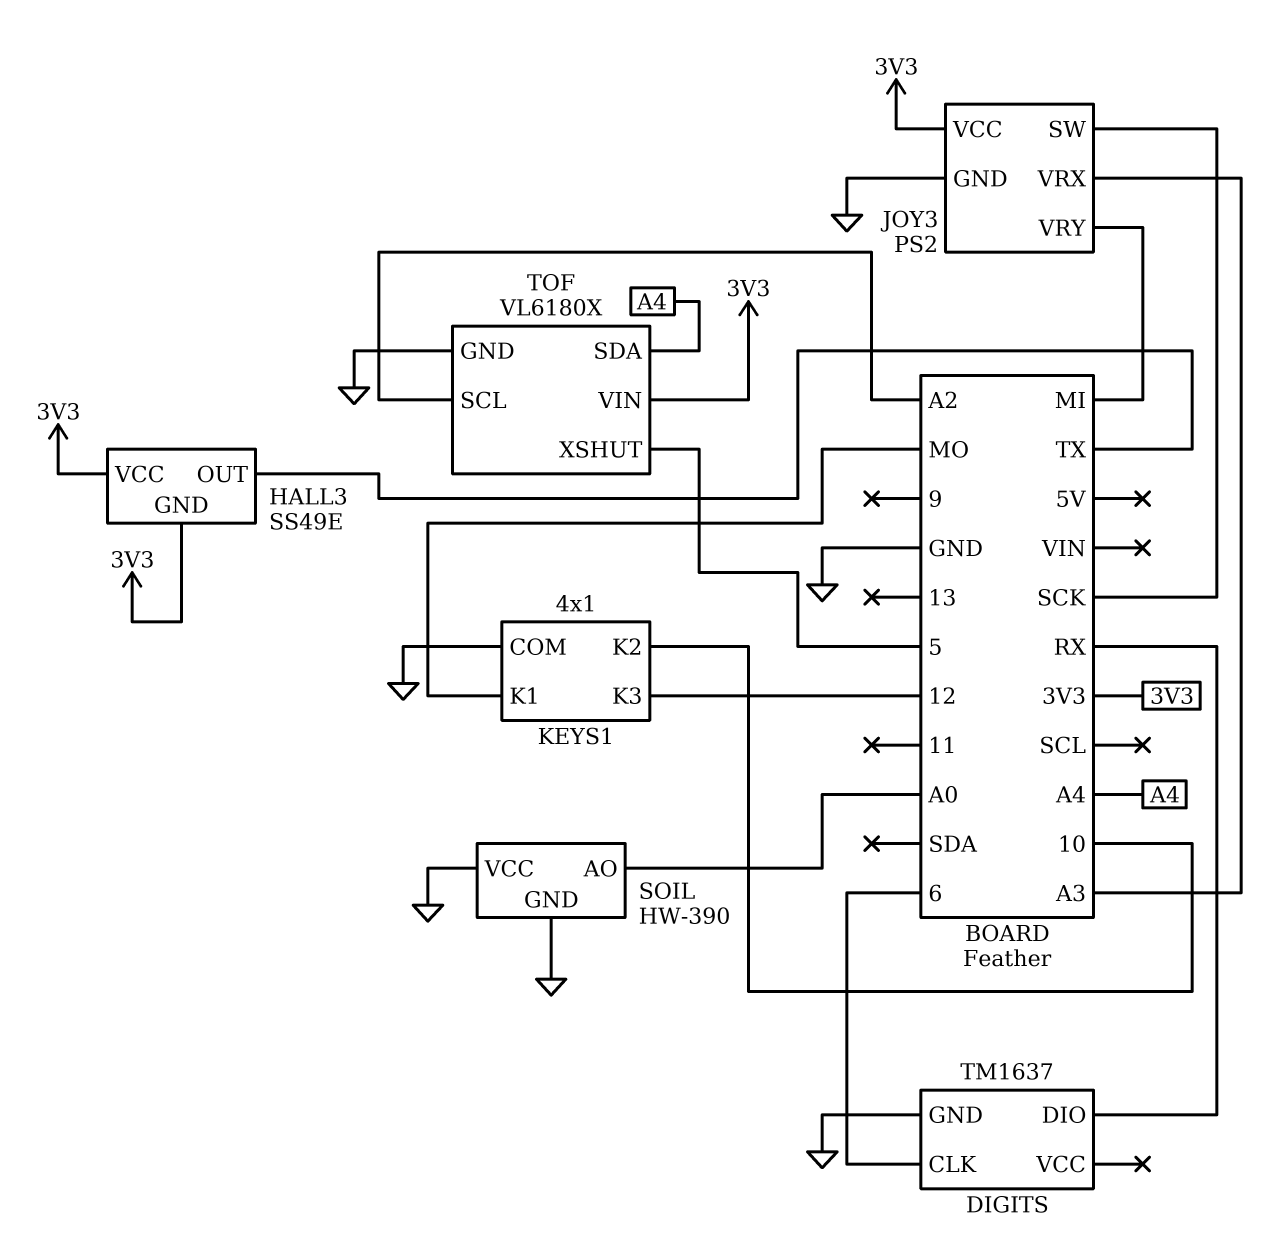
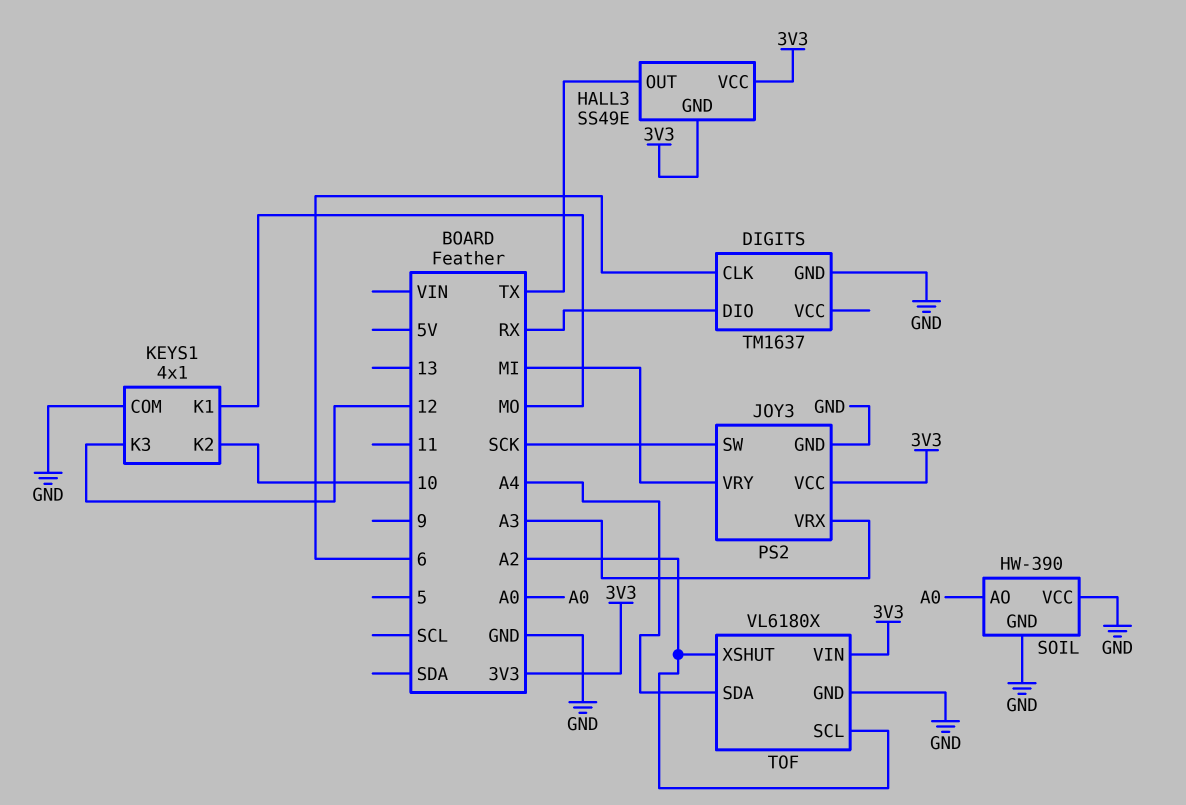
TOF pin XSHUT: 5 -> A2

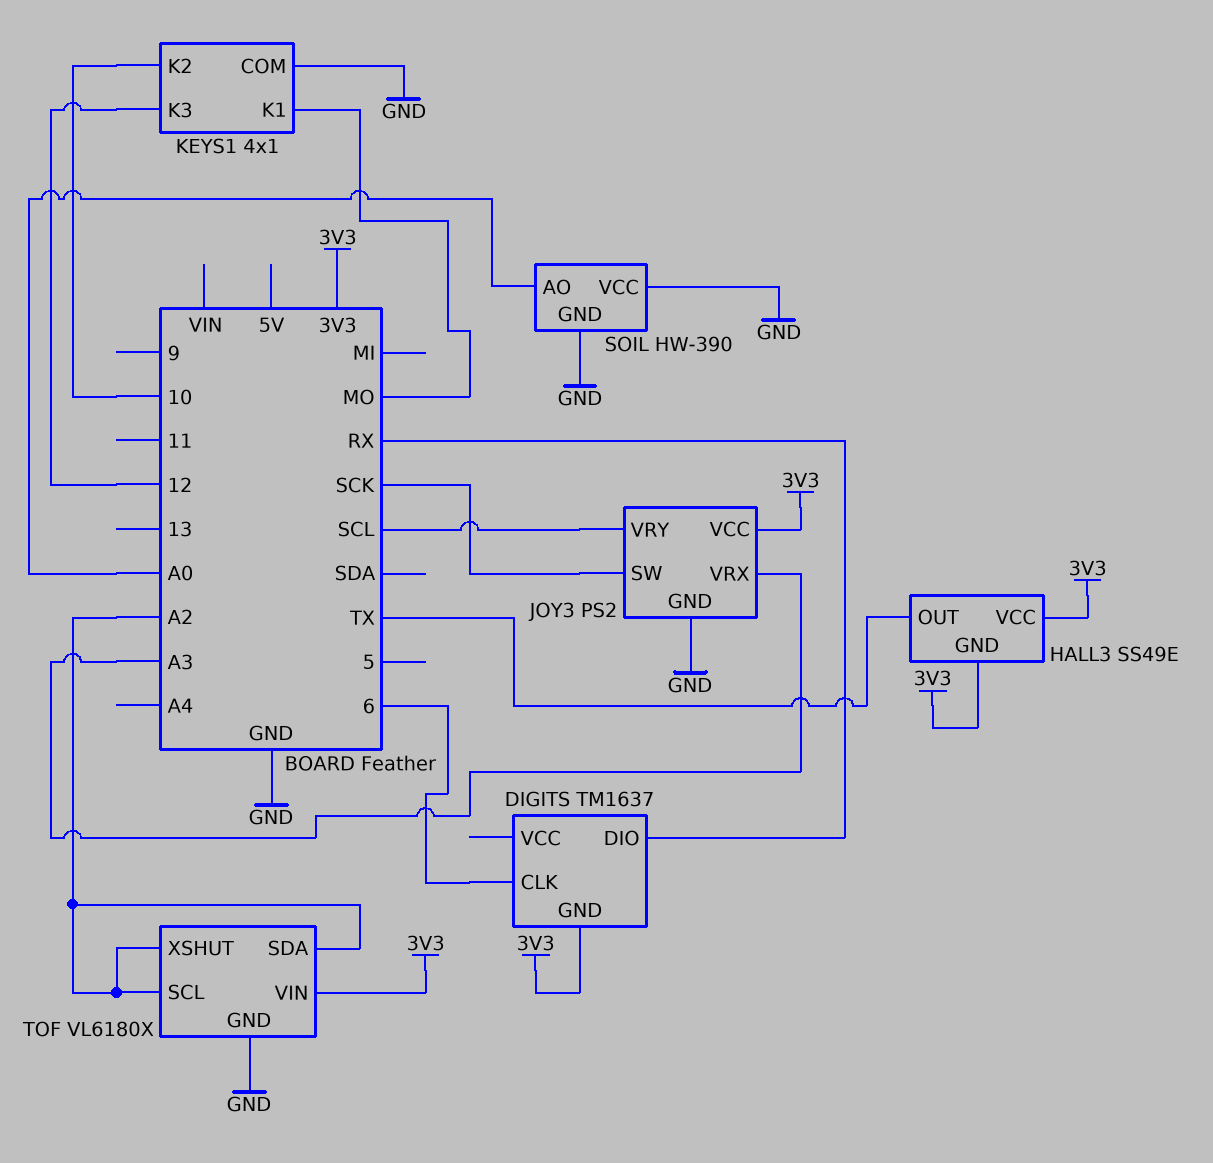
DIGITS pin GND: GND -> 3V3
JOY3 pin VRY: MI -> SCL
TOF pin SDA: A4 -> A2

